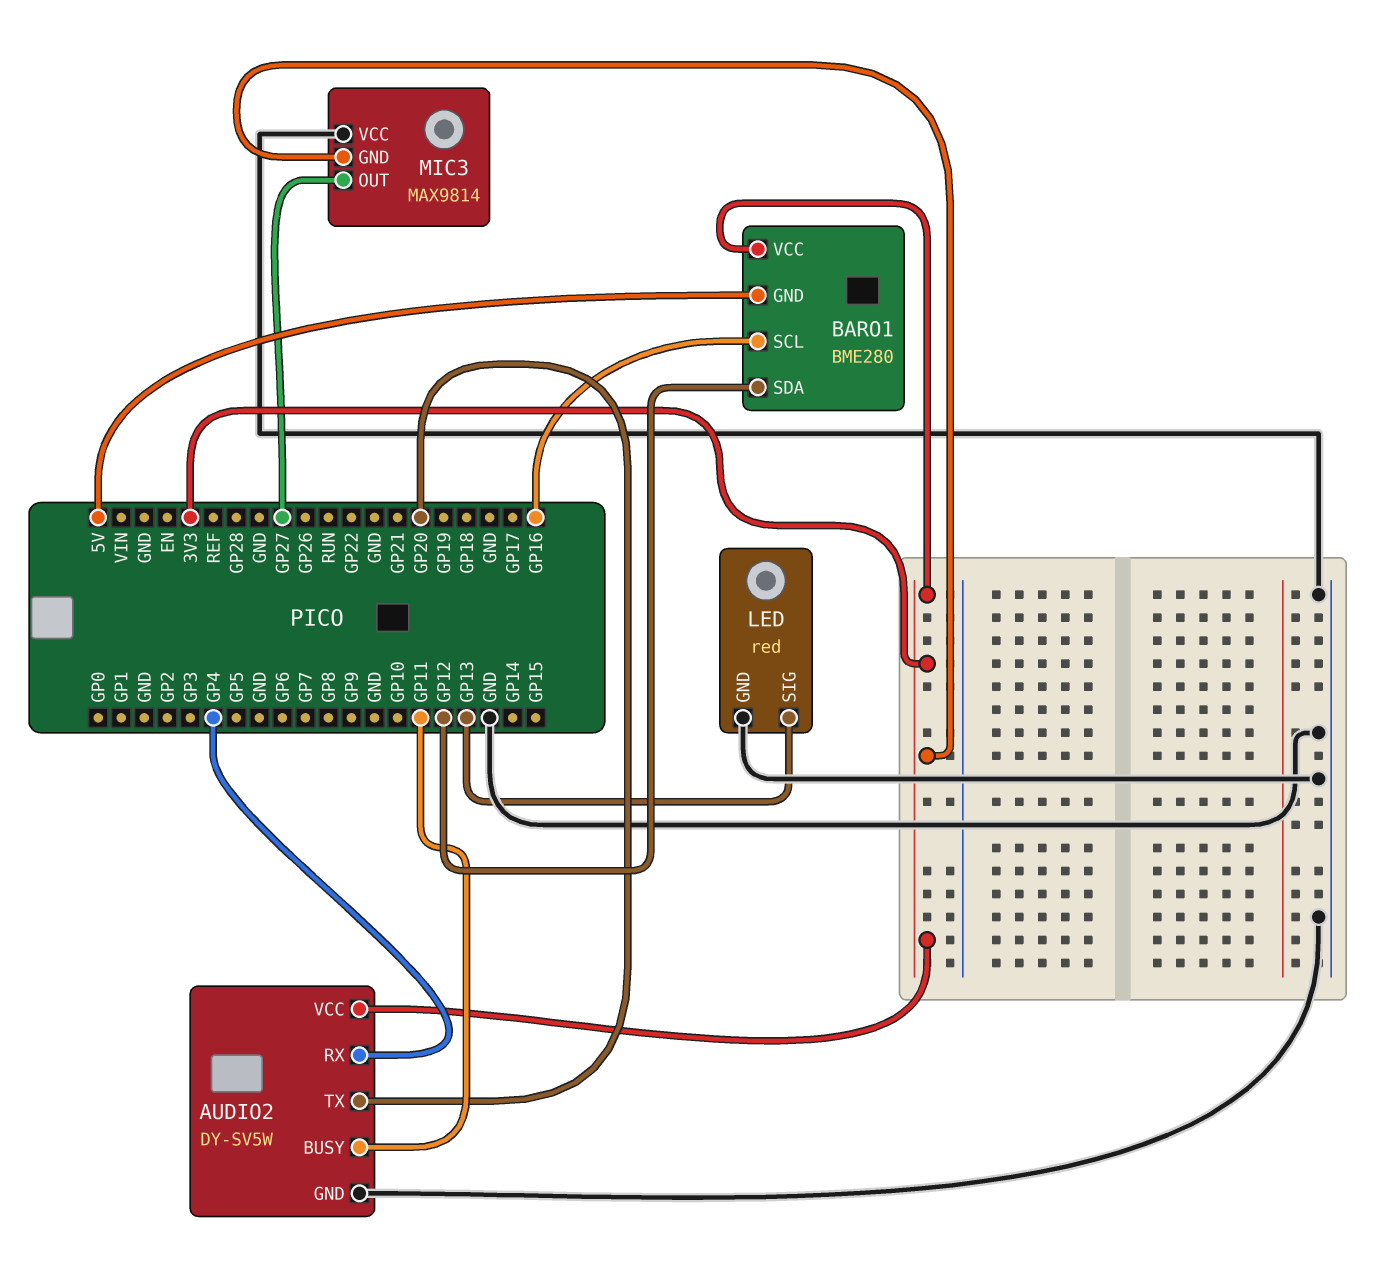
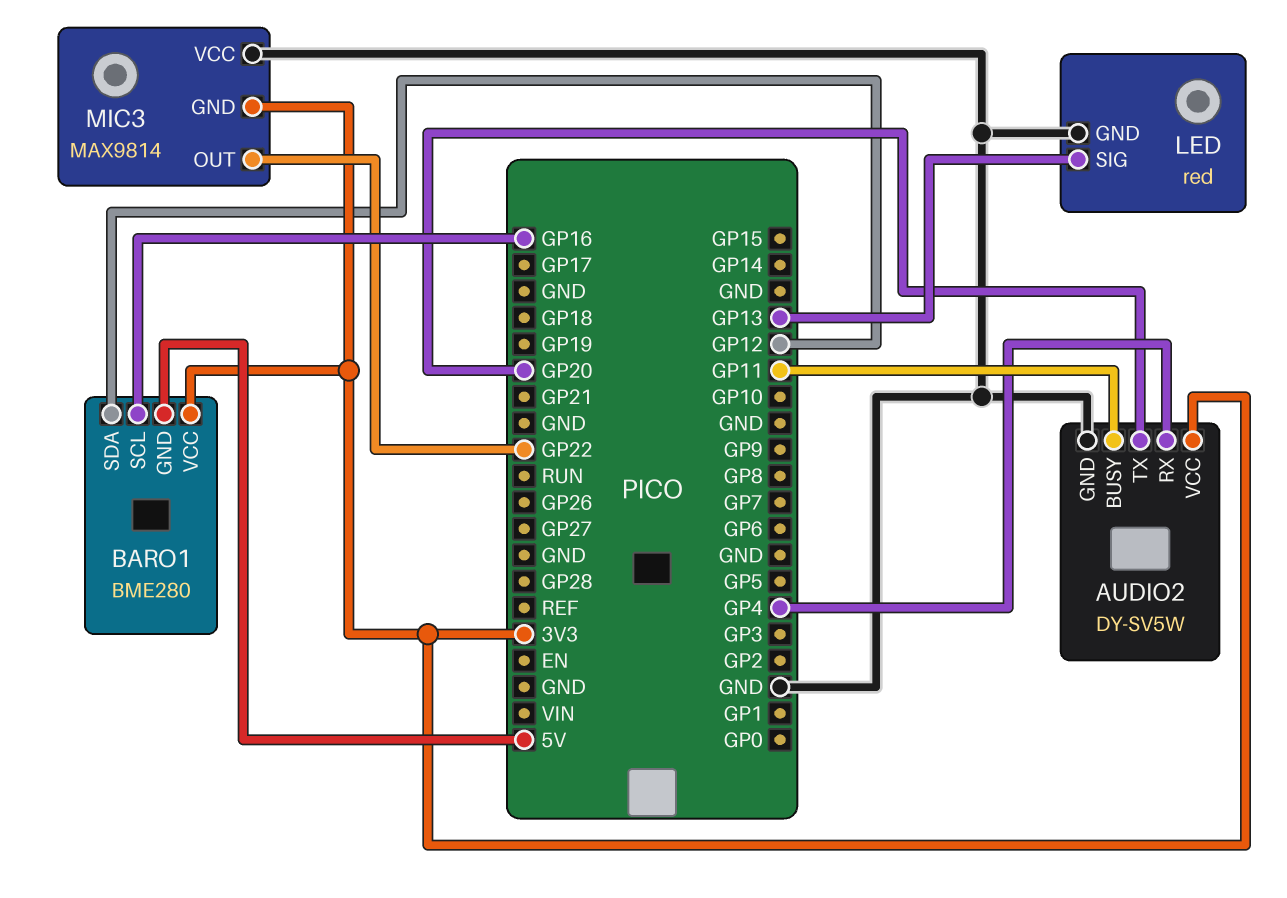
MIC3 pin OUT: GP27 -> GP22

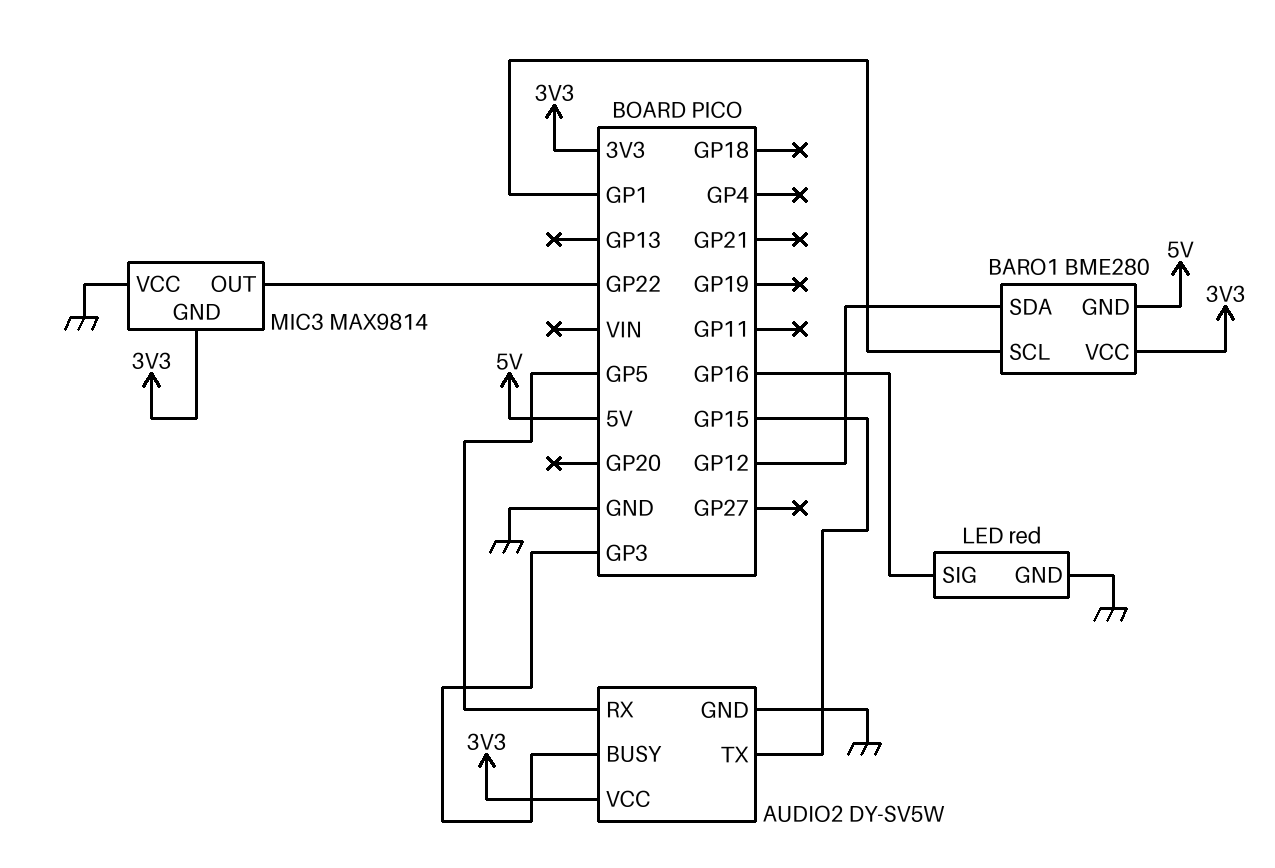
AUDIO2 pin BUSY: GP11 -> GP3
AUDIO2 pin RX: GP4 -> GP5
AUDIO2 pin TX: GP20 -> GP15
BARO1 pin SCL: GP16 -> GP1
LED pin SIG: GP13 -> GP16

